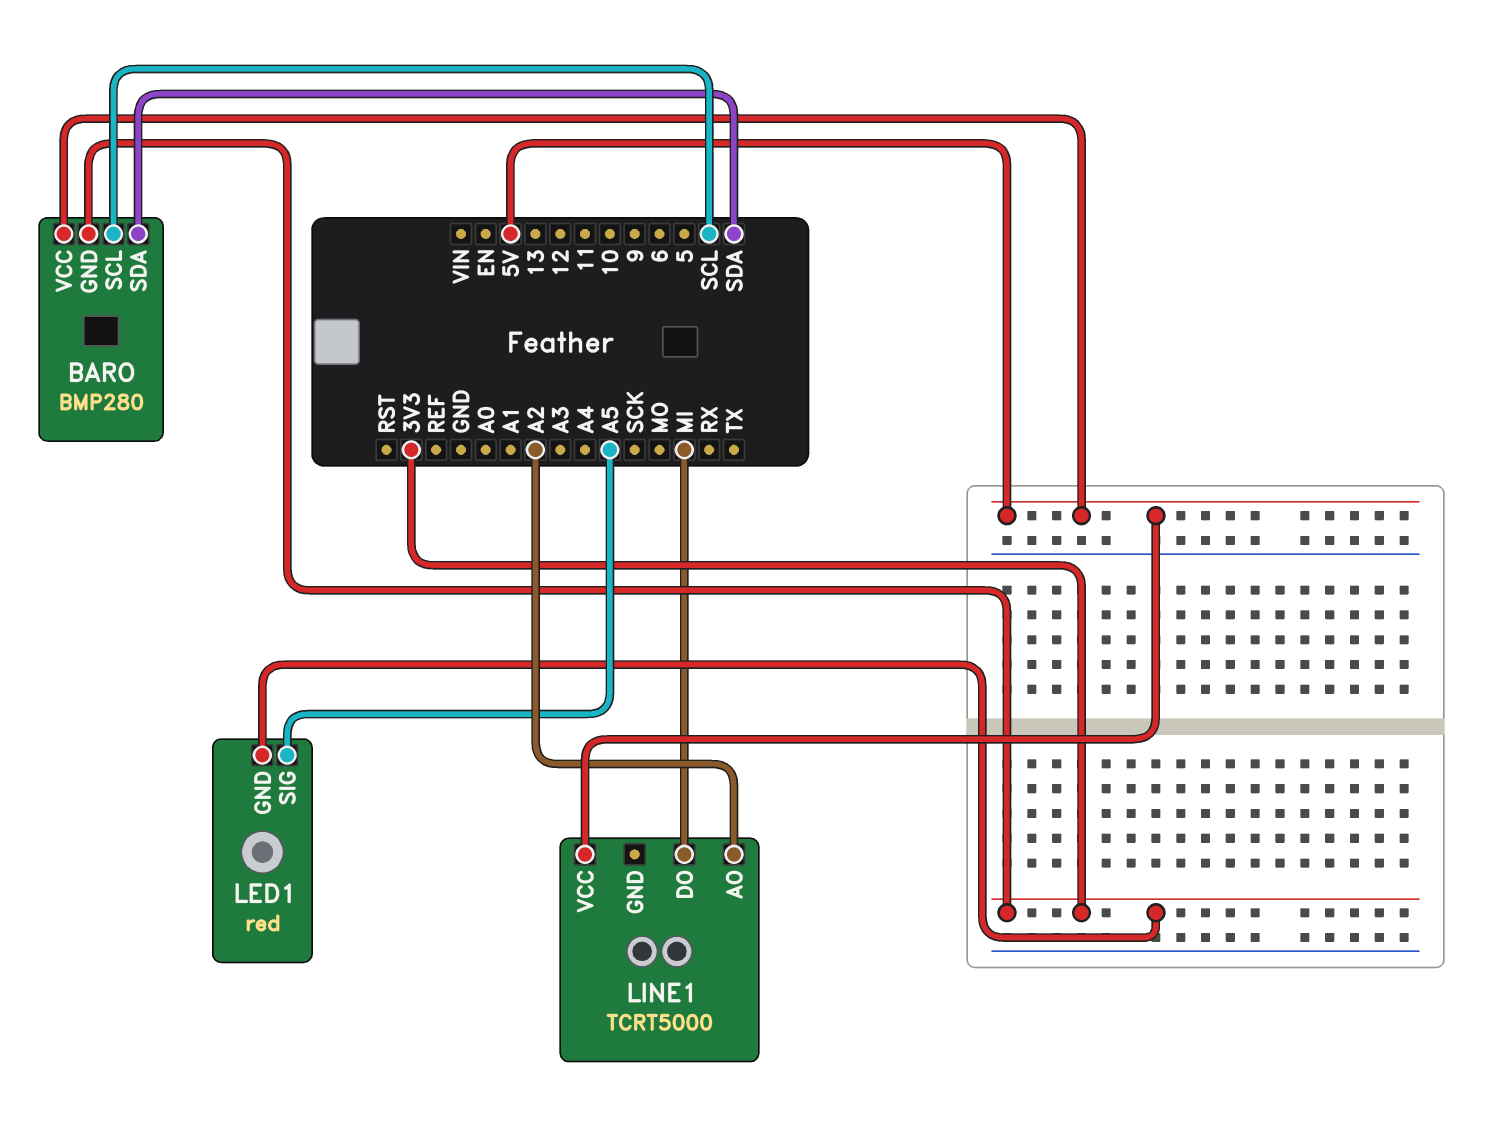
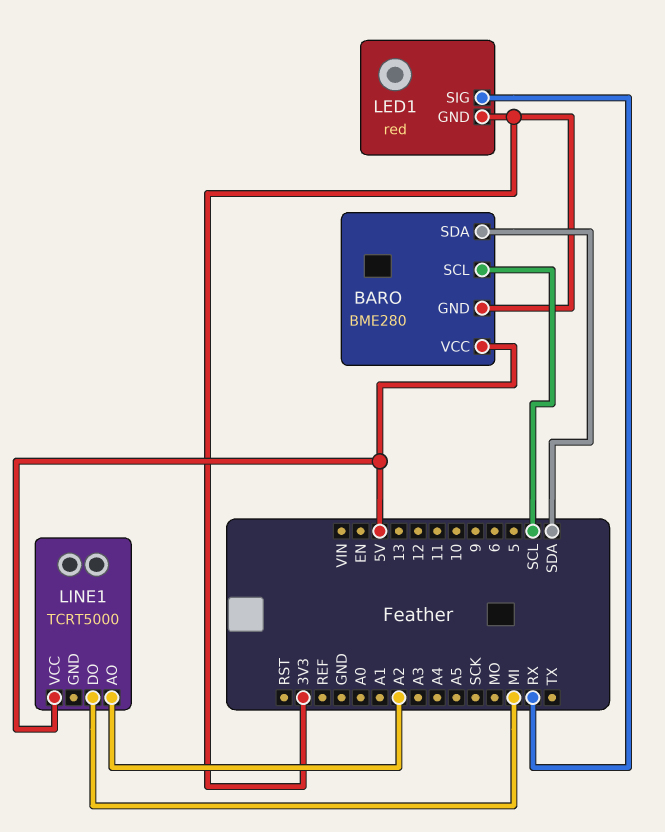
BARO: BMP280 -> BME280
LED1 pin SIG: A5 -> RX

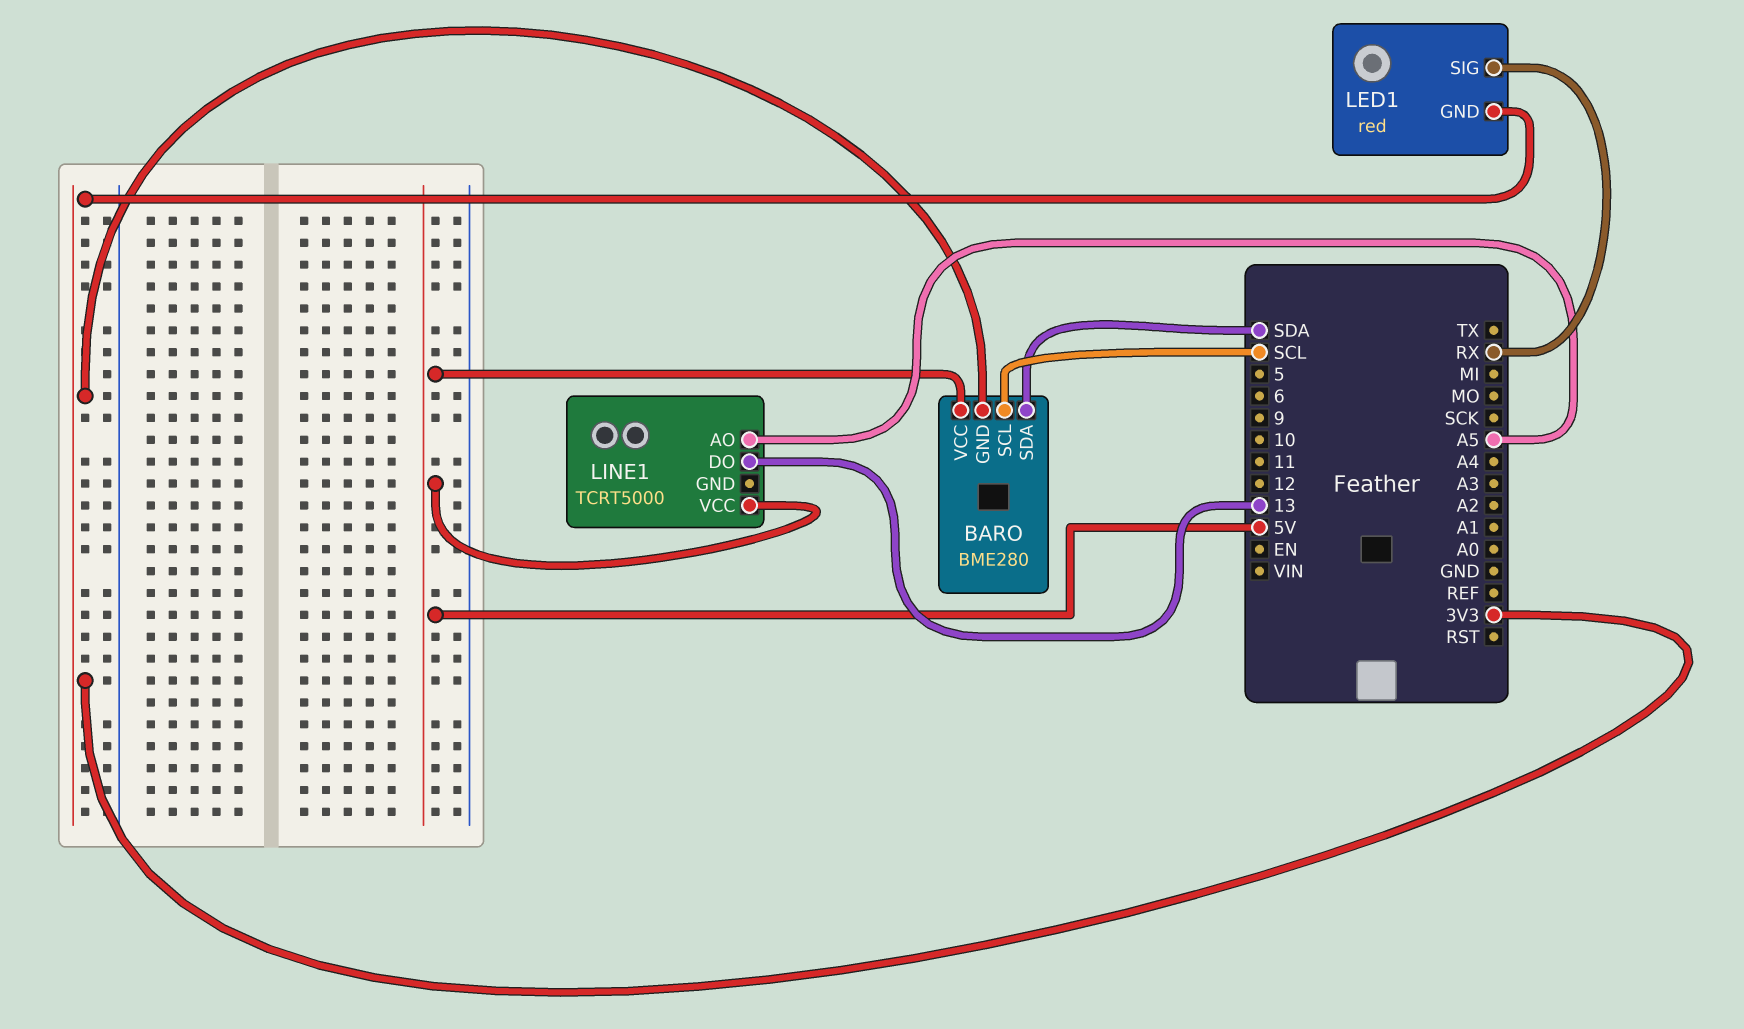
LINE1 pin AO: A2 -> A5
LINE1 pin DO: MI -> 13

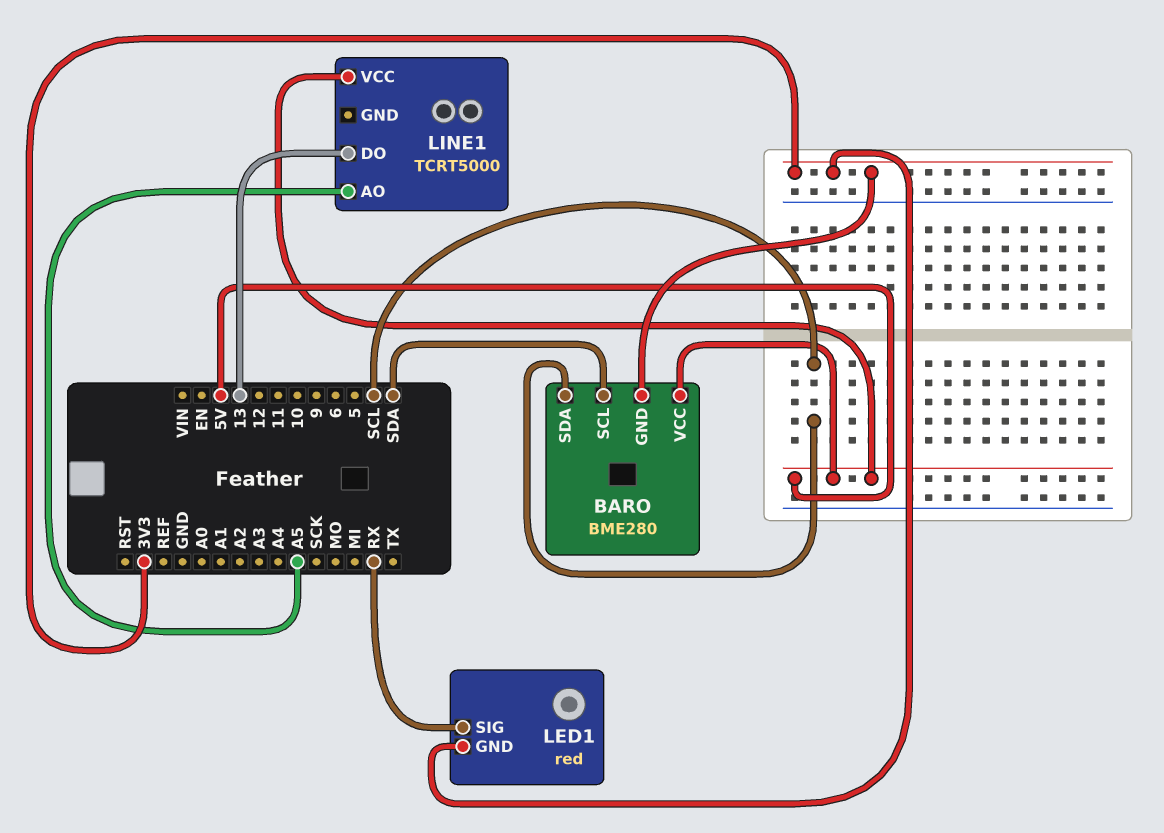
BARO pin SCL: SCL -> SDA
BARO pin SDA: SDA -> SCL

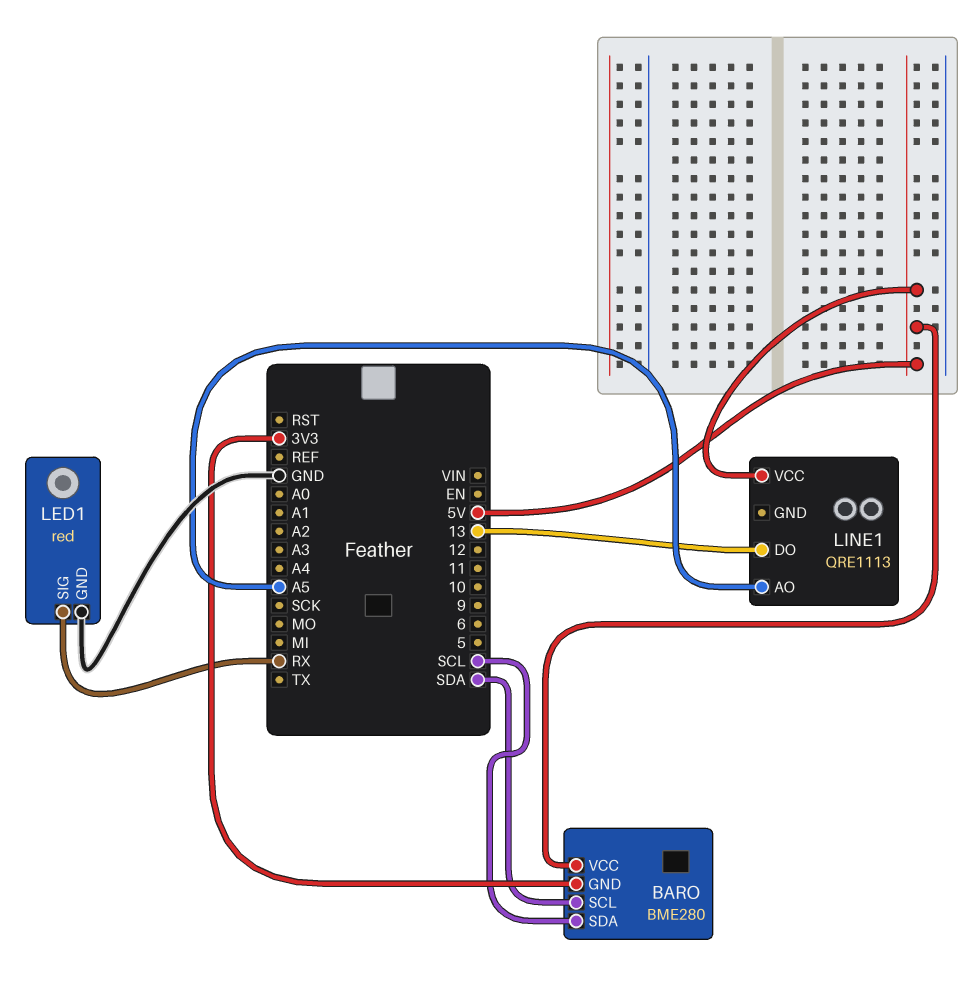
LED1 pin GND: 3V3 -> GND
LINE1: TCRT5000 -> QRE1113

